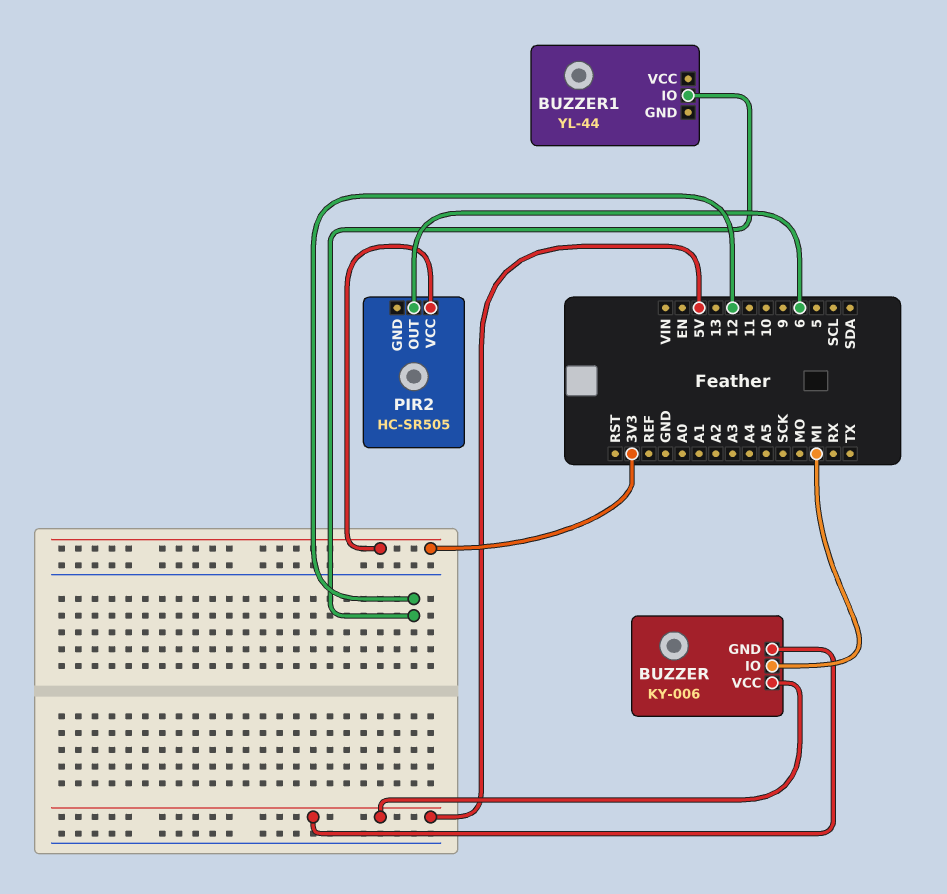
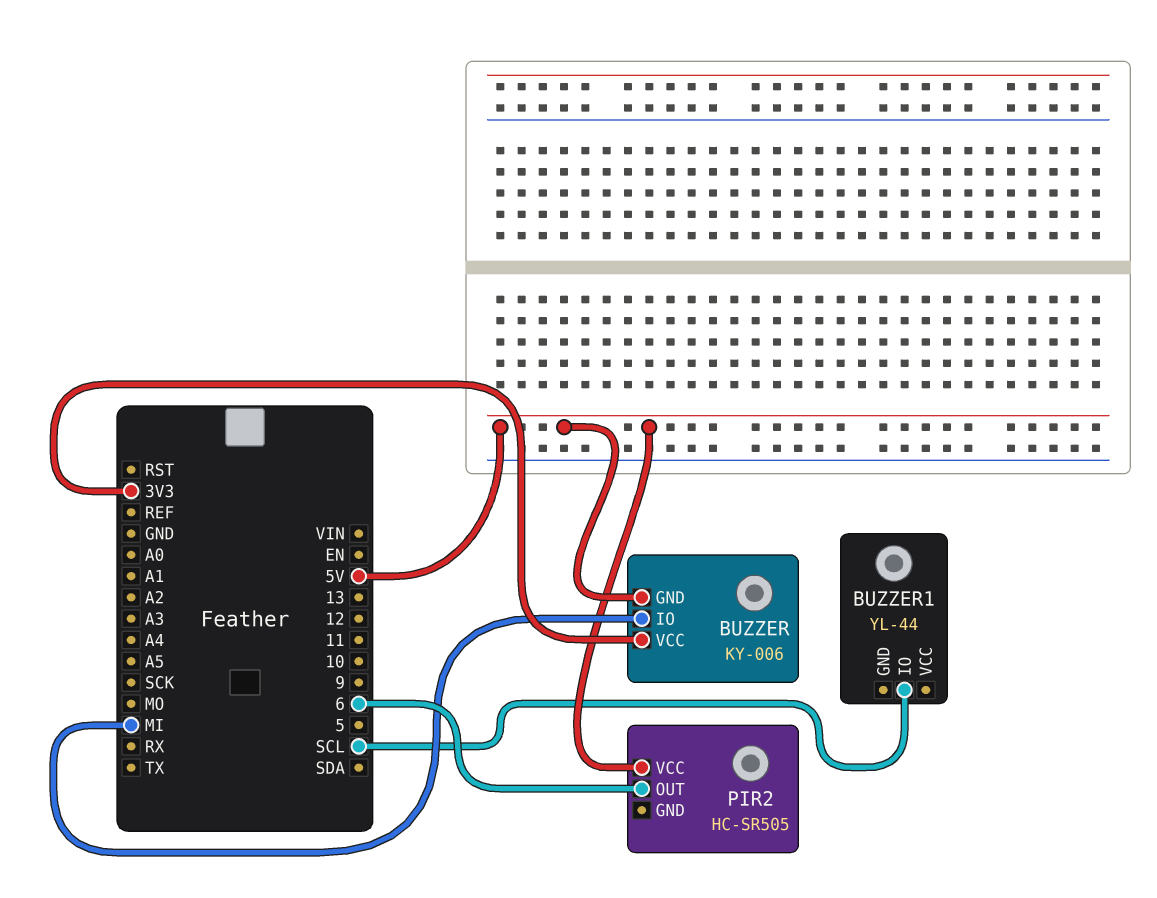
BUZZER pin VCC: 5V -> 3V3
BUZZER1 pin IO: 12 -> SCL
PIR2 pin VCC: 3V3 -> 5V

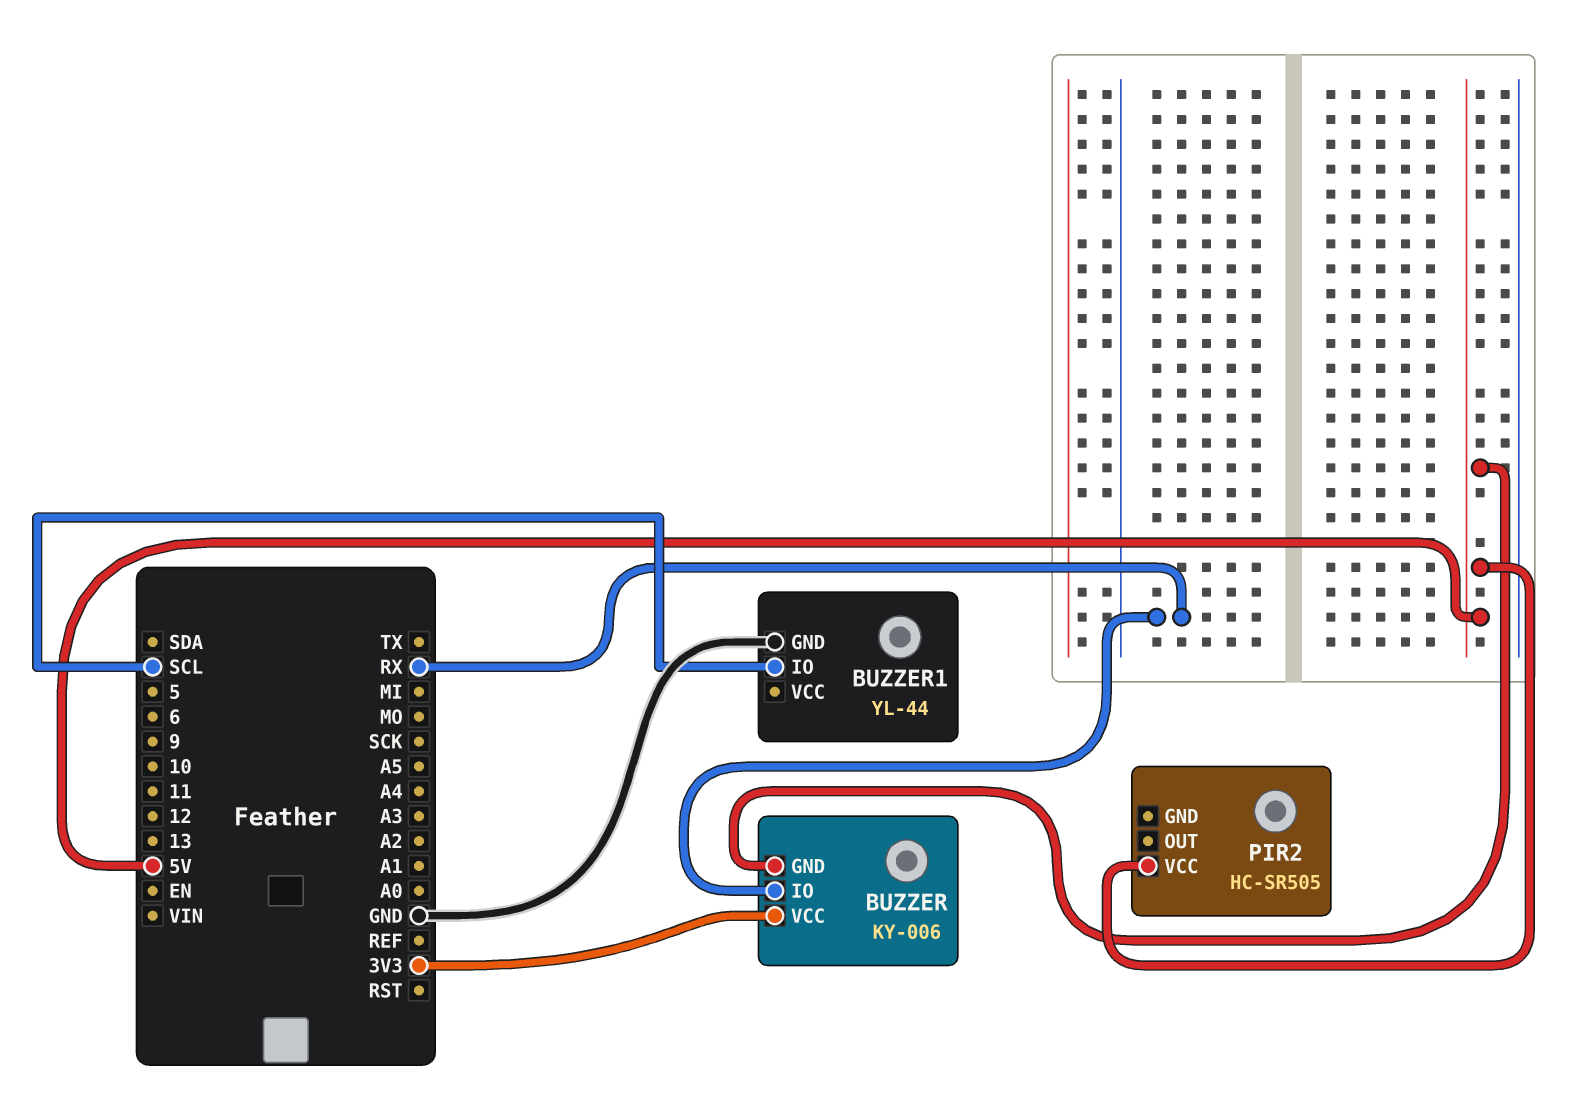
BUZZER pin IO: MI -> RX
BUZZER1 pin GND: none -> GND
PIR2 pin OUT: 6 -> none

